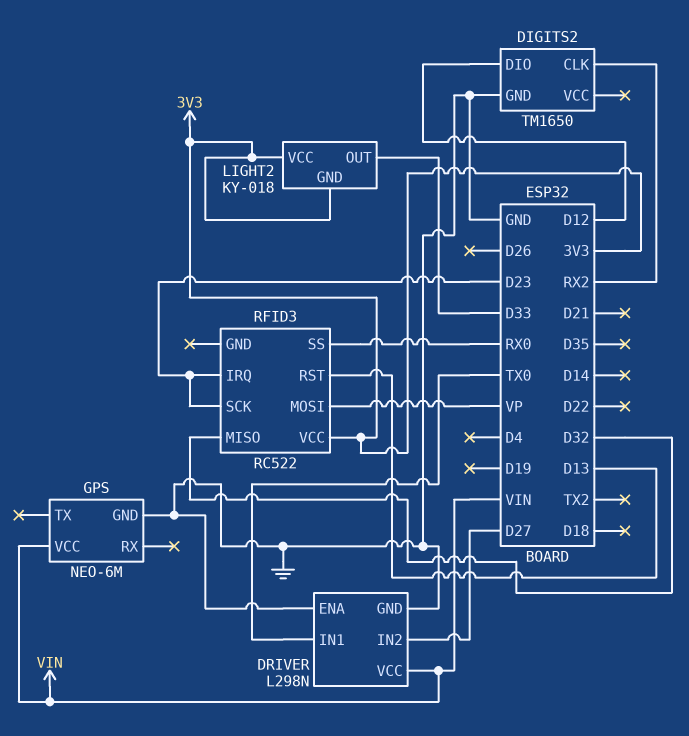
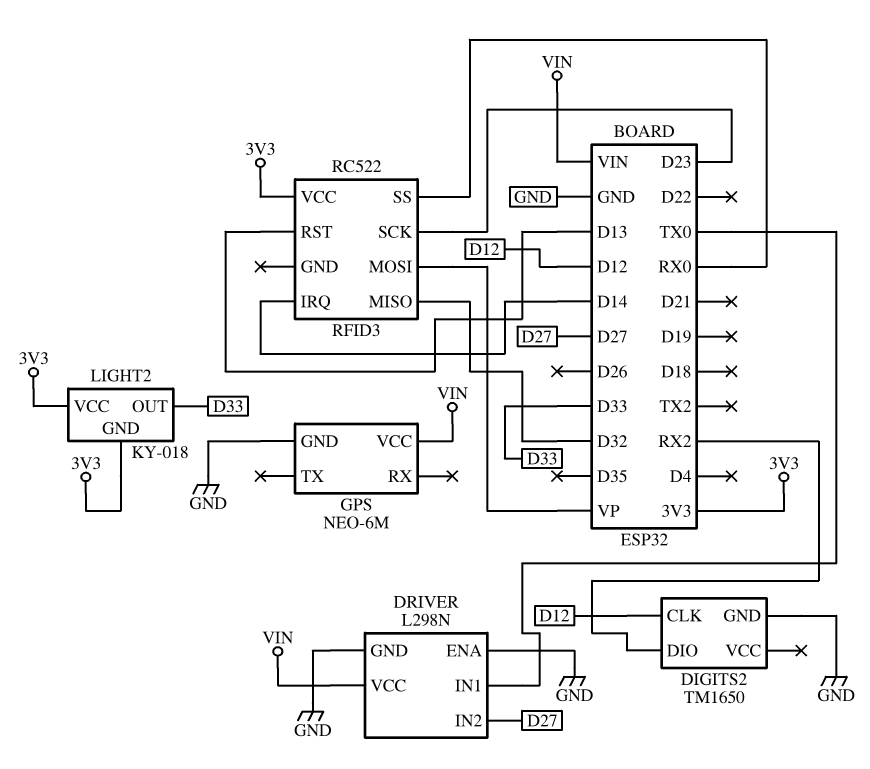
DIGITS2 pin CLK: RX2 -> D12
DIGITS2 pin DIO: D12 -> RX2
RFID3 pin IRQ: D23 -> D14

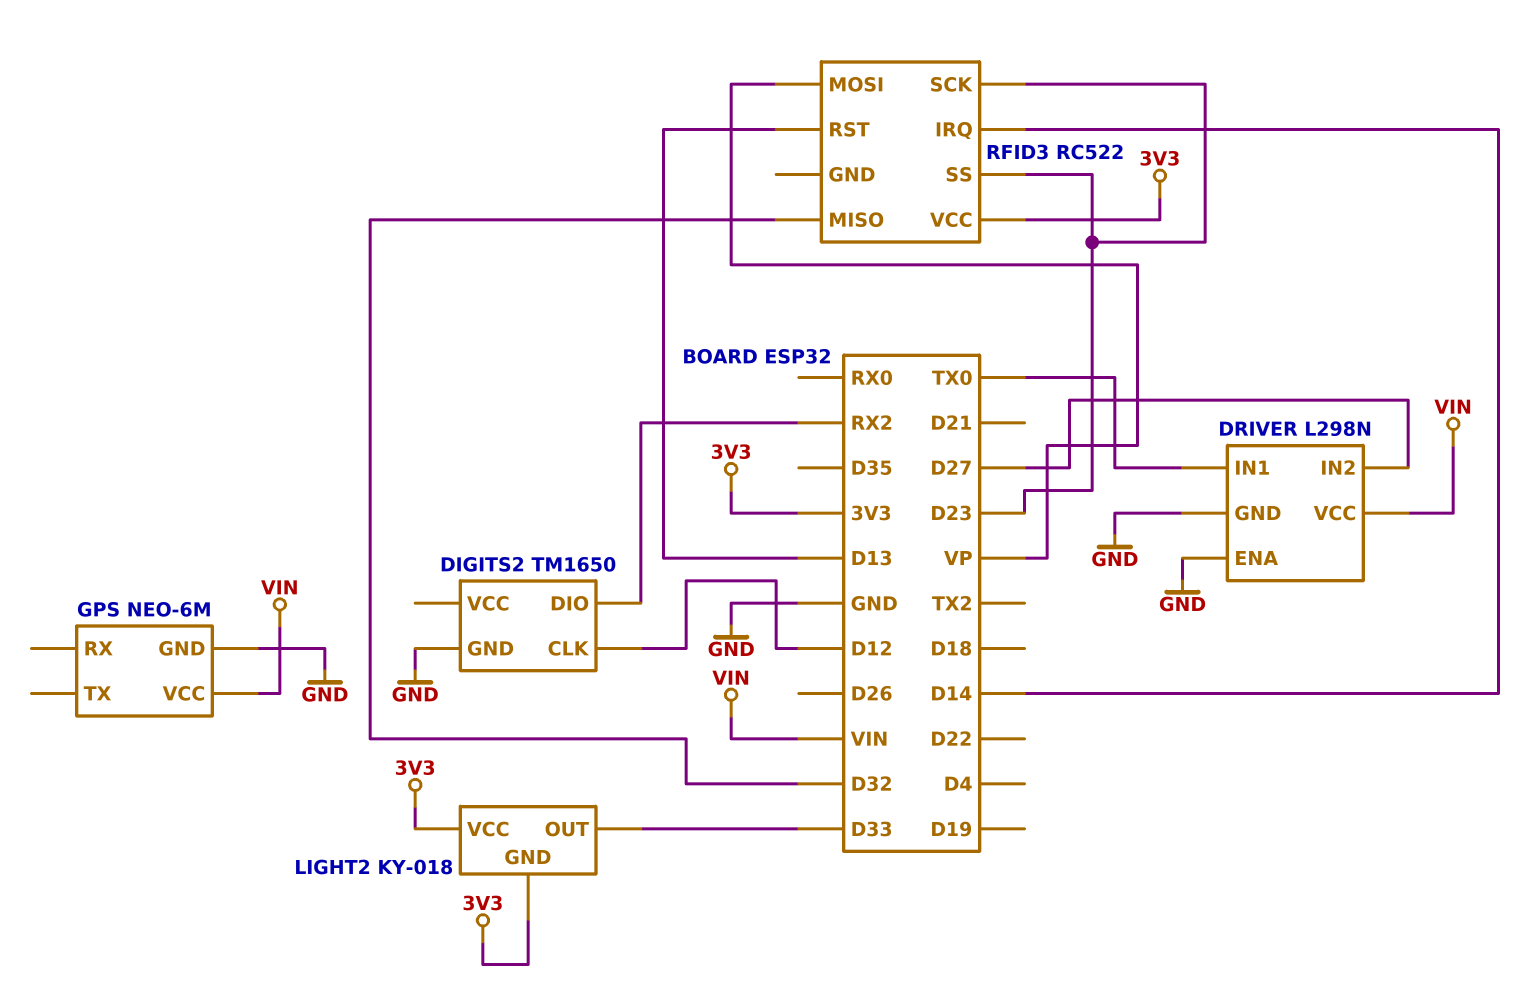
RFID3 pin SS: RX0 -> D23

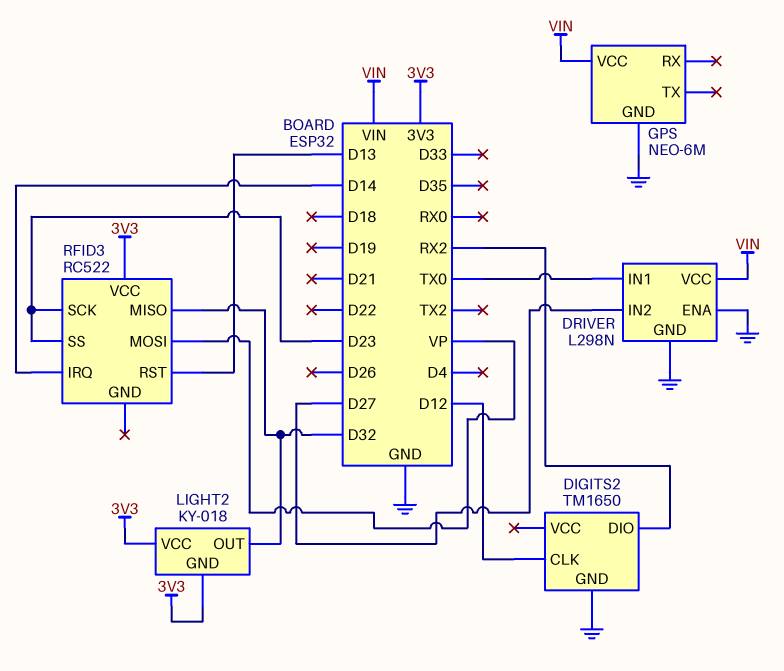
LIGHT2 pin OUT: D33 -> D32

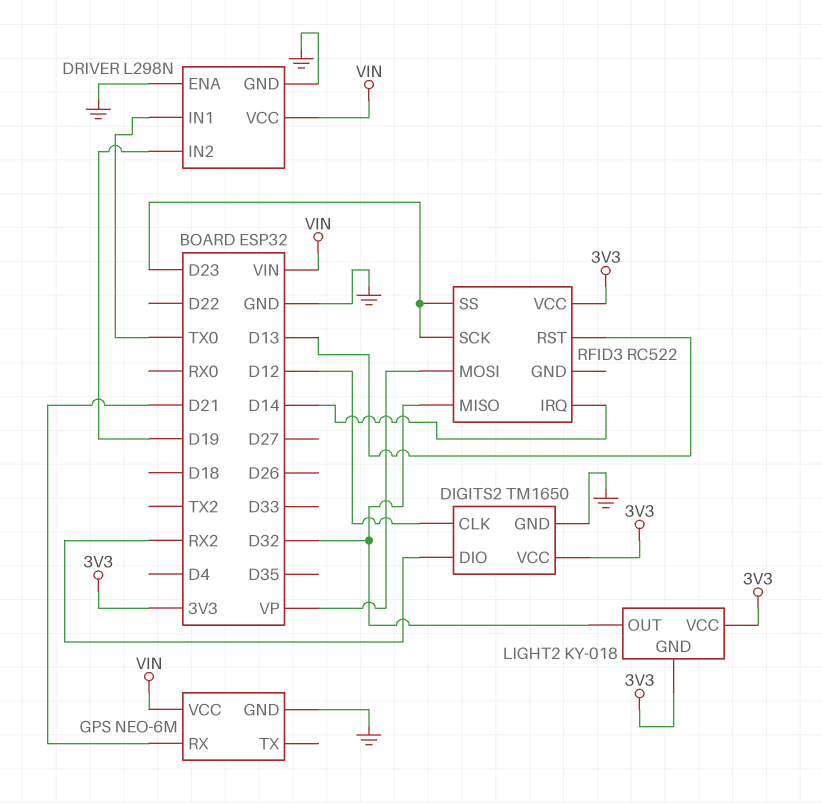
DIGITS2 pin VCC: none -> 3V3
DRIVER pin IN2: D27 -> D19
GPS pin RX: none -> D21

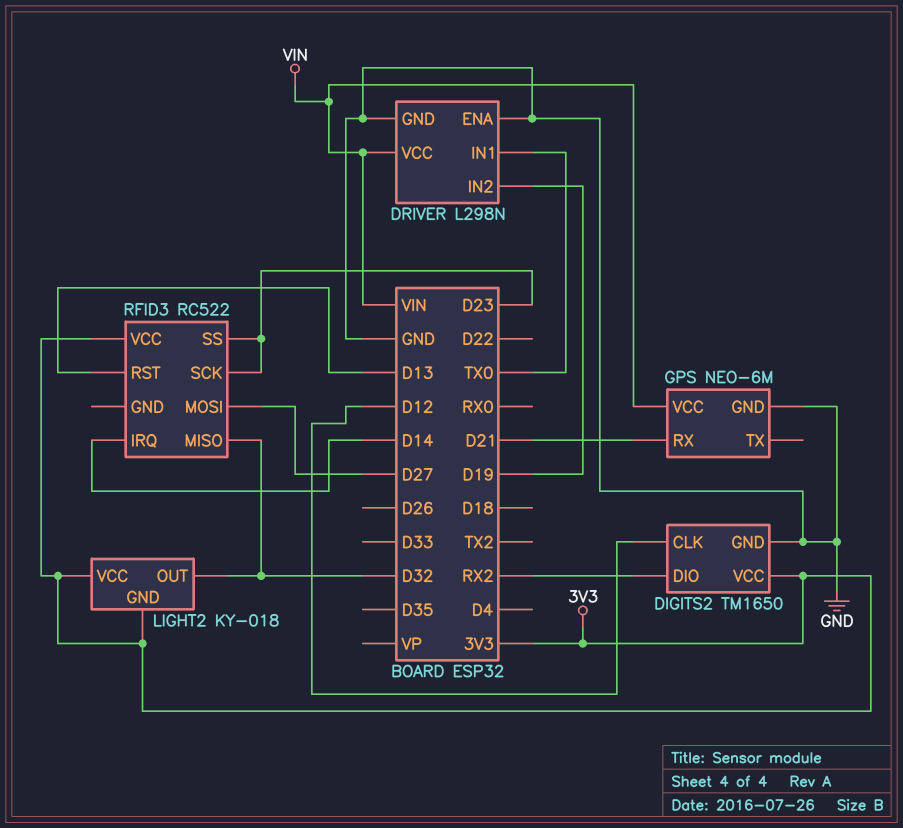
RFID3 pin MOSI: VP -> D27

